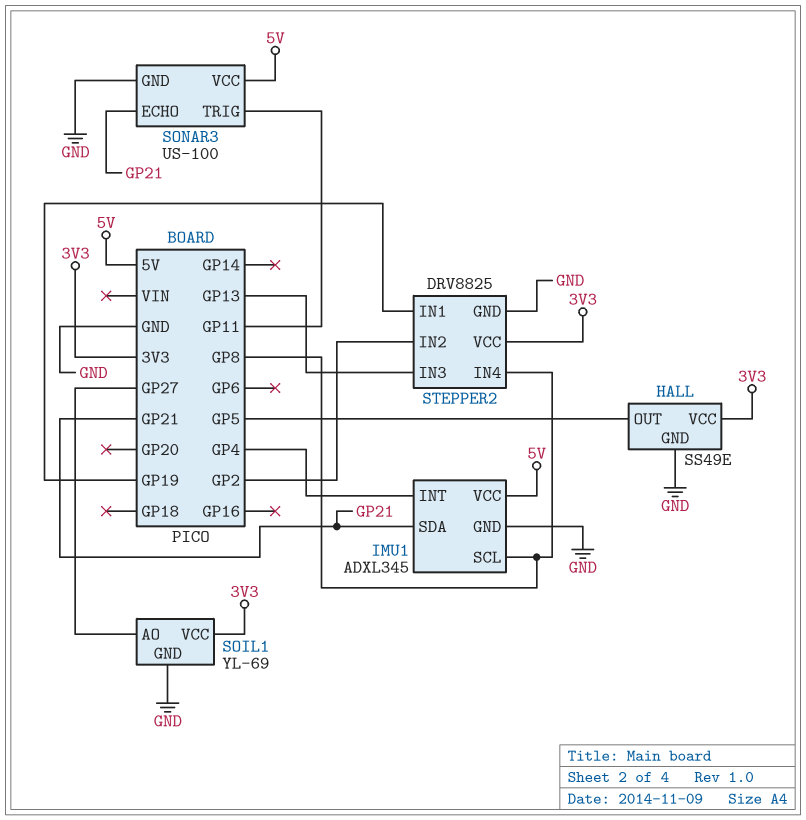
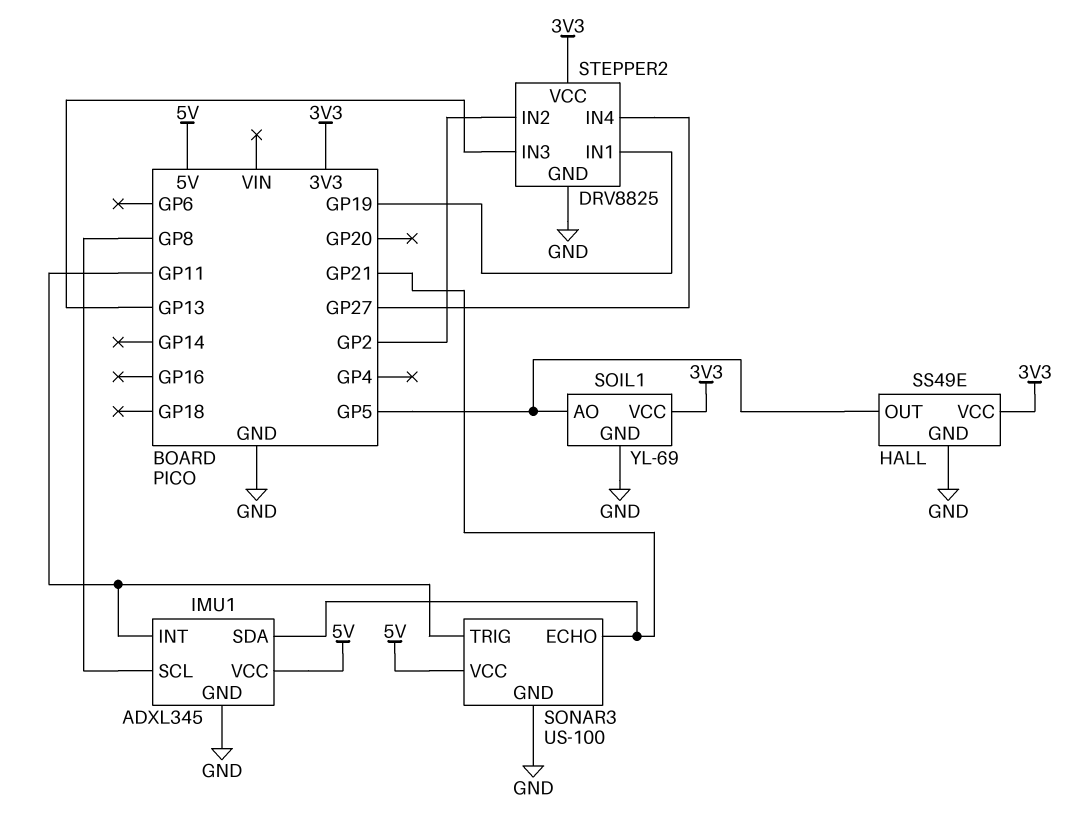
IMU1 pin INT: GP4 -> GP11
SOIL1 pin AO: GP27 -> GP5
STEPPER2 pin IN4: GP8 -> GP27

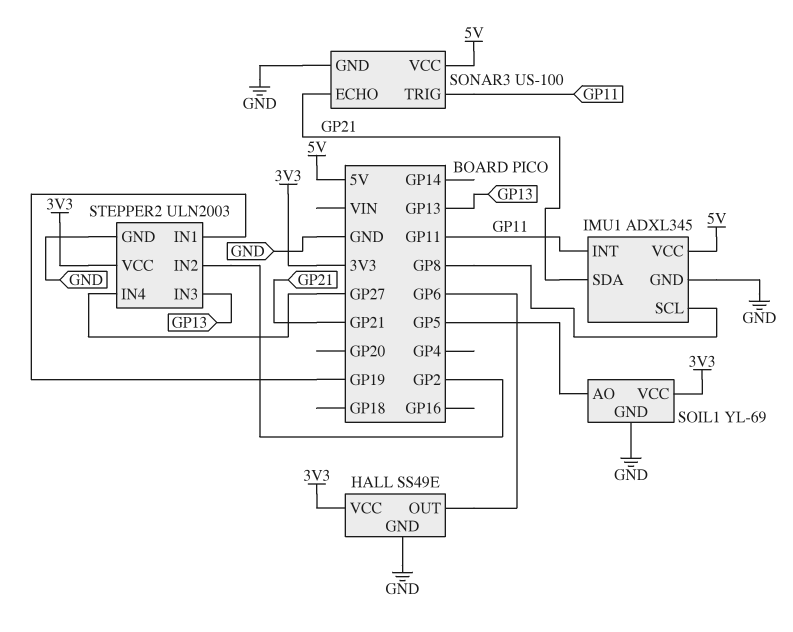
HALL pin OUT: GP5 -> GP6
STEPPER2: DRV8825 -> ULN2003

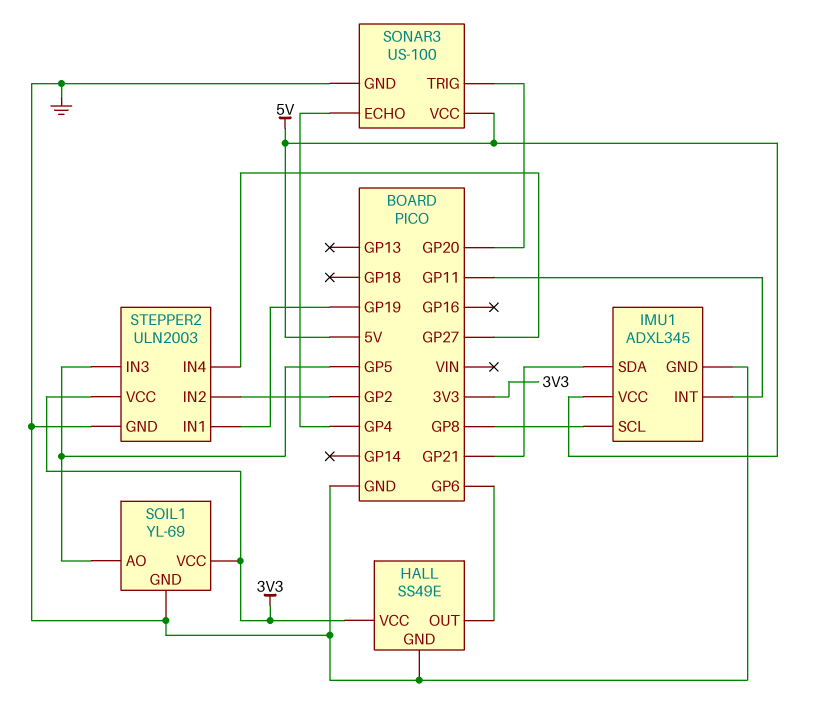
SONAR3 pin ECHO: GP21 -> GP4
SONAR3 pin TRIG: GP11 -> GP20
STEPPER2 pin IN3: GP13 -> GP5

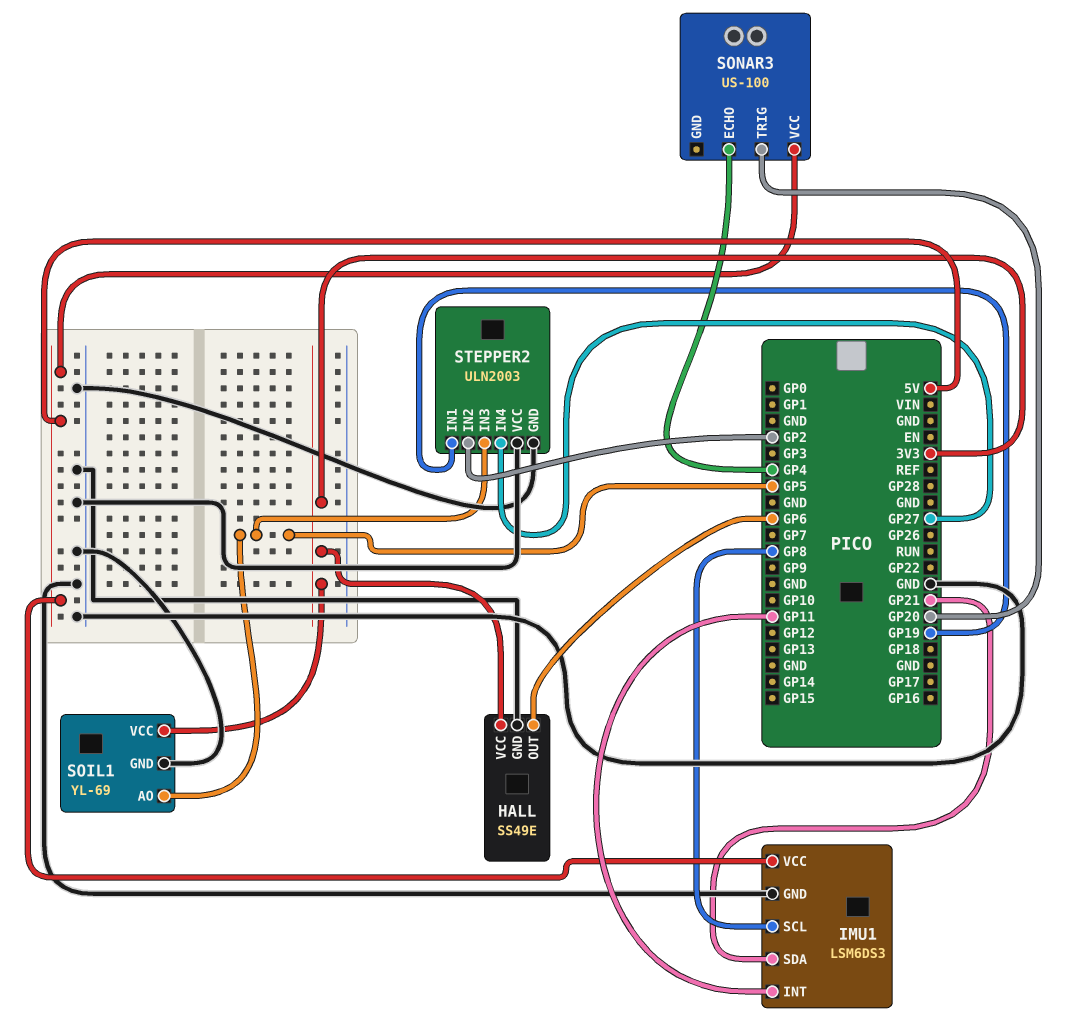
IMU1: ADXL345 -> LSM6DS3
SONAR3 pin GND: GND -> none
STEPPER2 pin VCC: 3V3 -> GND

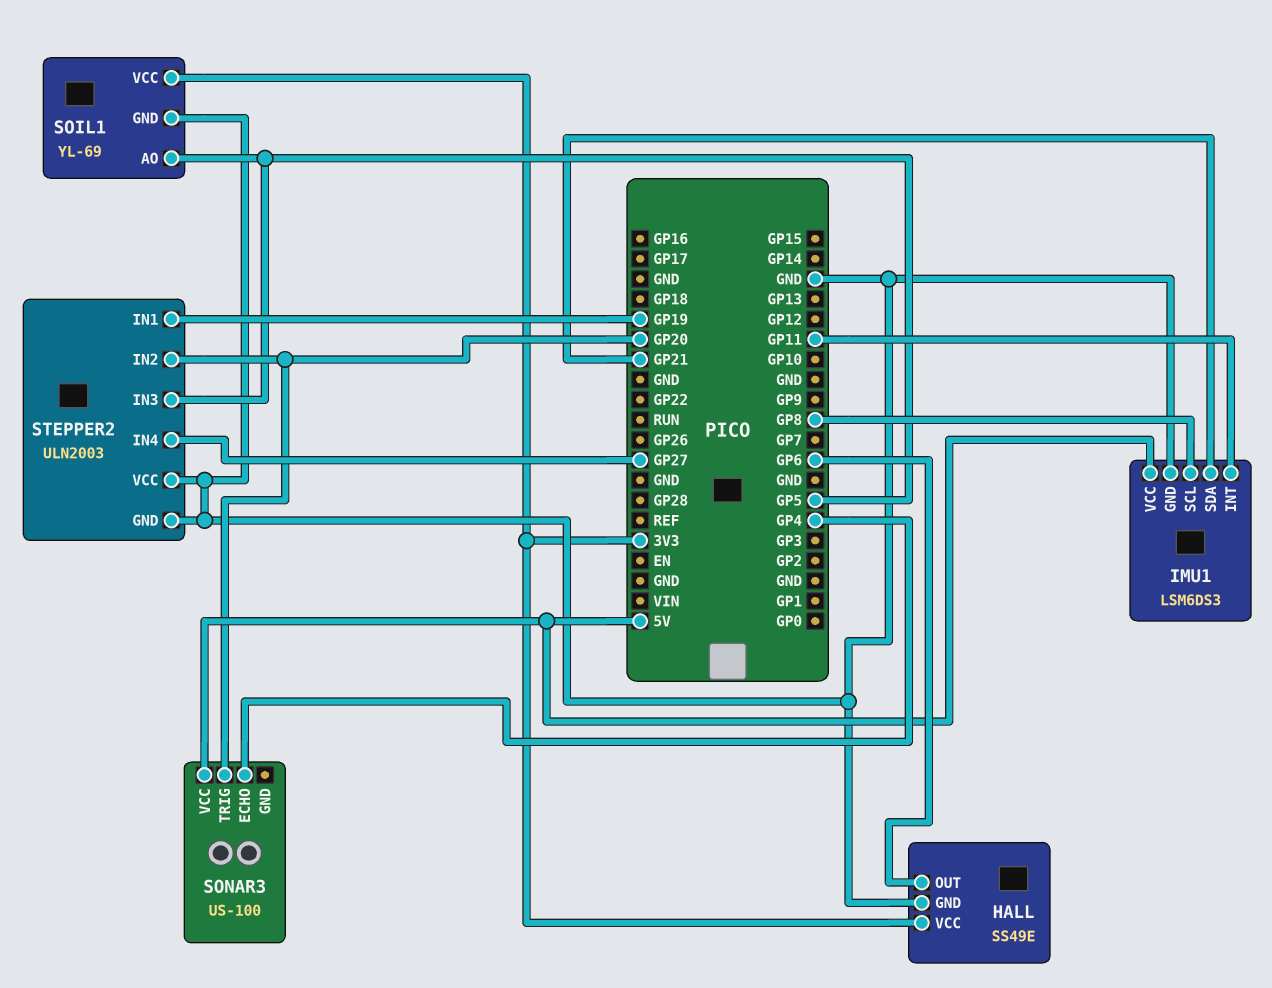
STEPPER2 pin IN2: GP2 -> GP20

